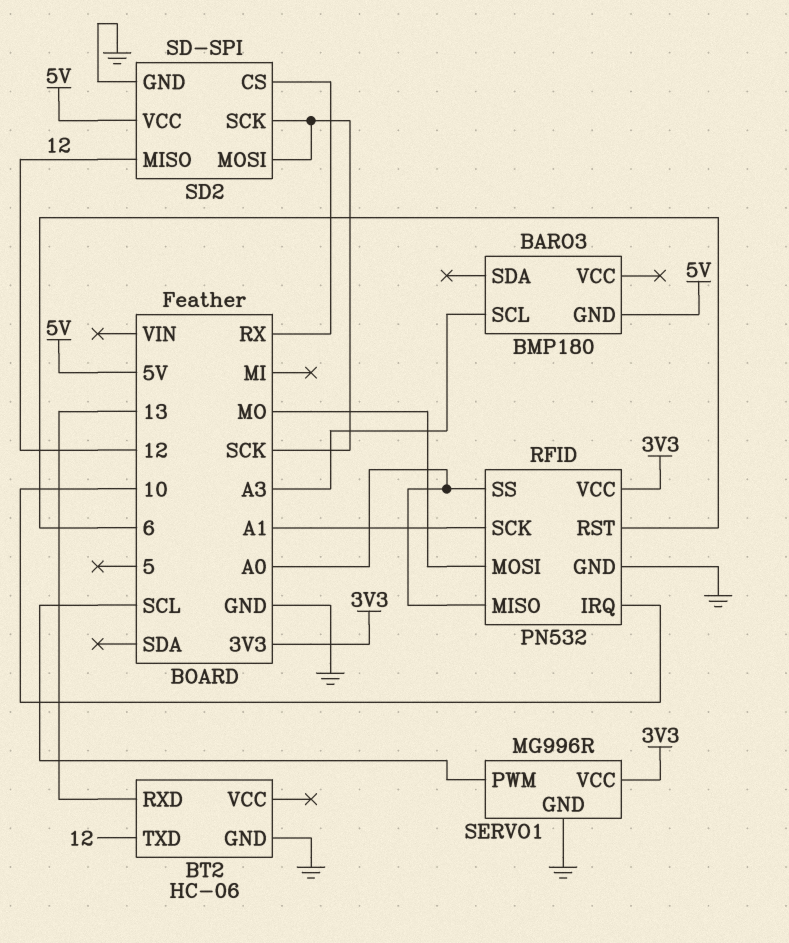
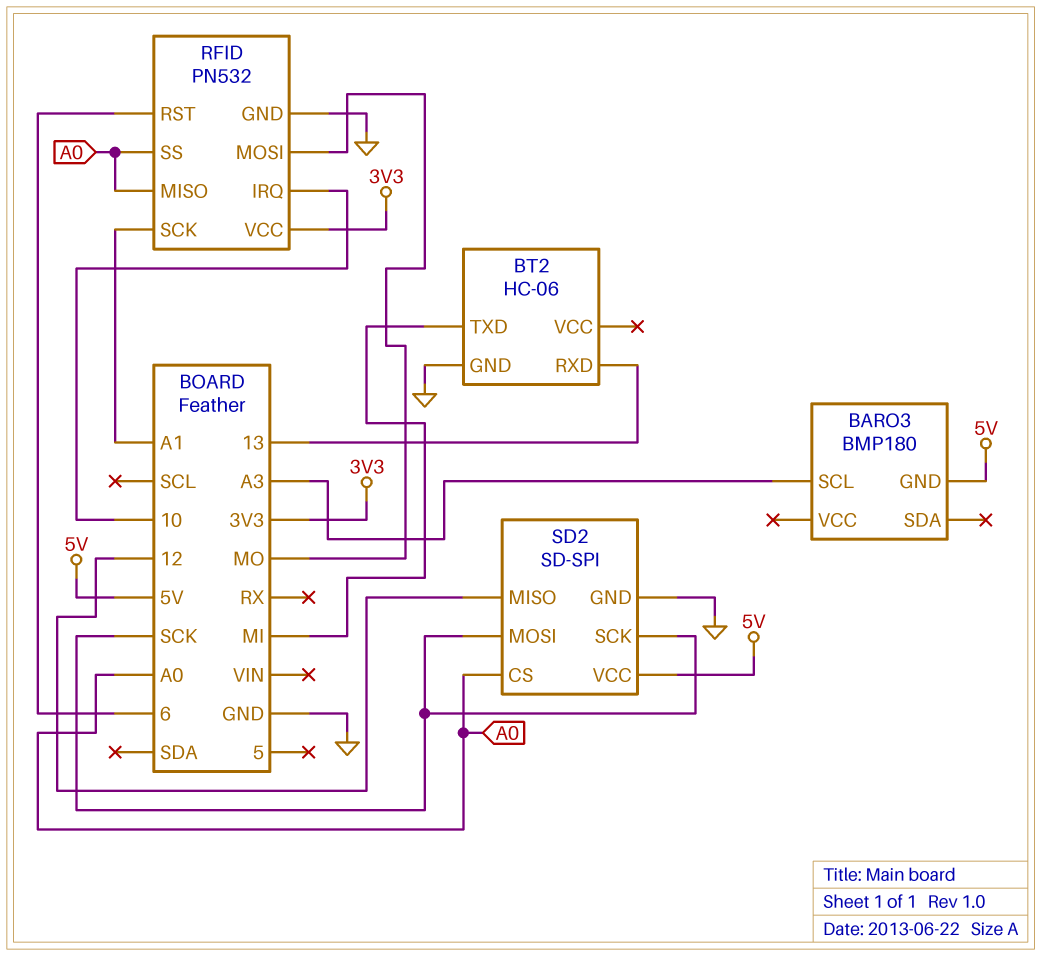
BT2 pin TXD: 12 -> MI
SD2 pin CS: RX -> A0
SERVO1: MG996R -> none
SERVO1 pin GND: GND -> none
SERVO1 pin PWM: SCL -> none
SERVO1 pin VCC: 3V3 -> none

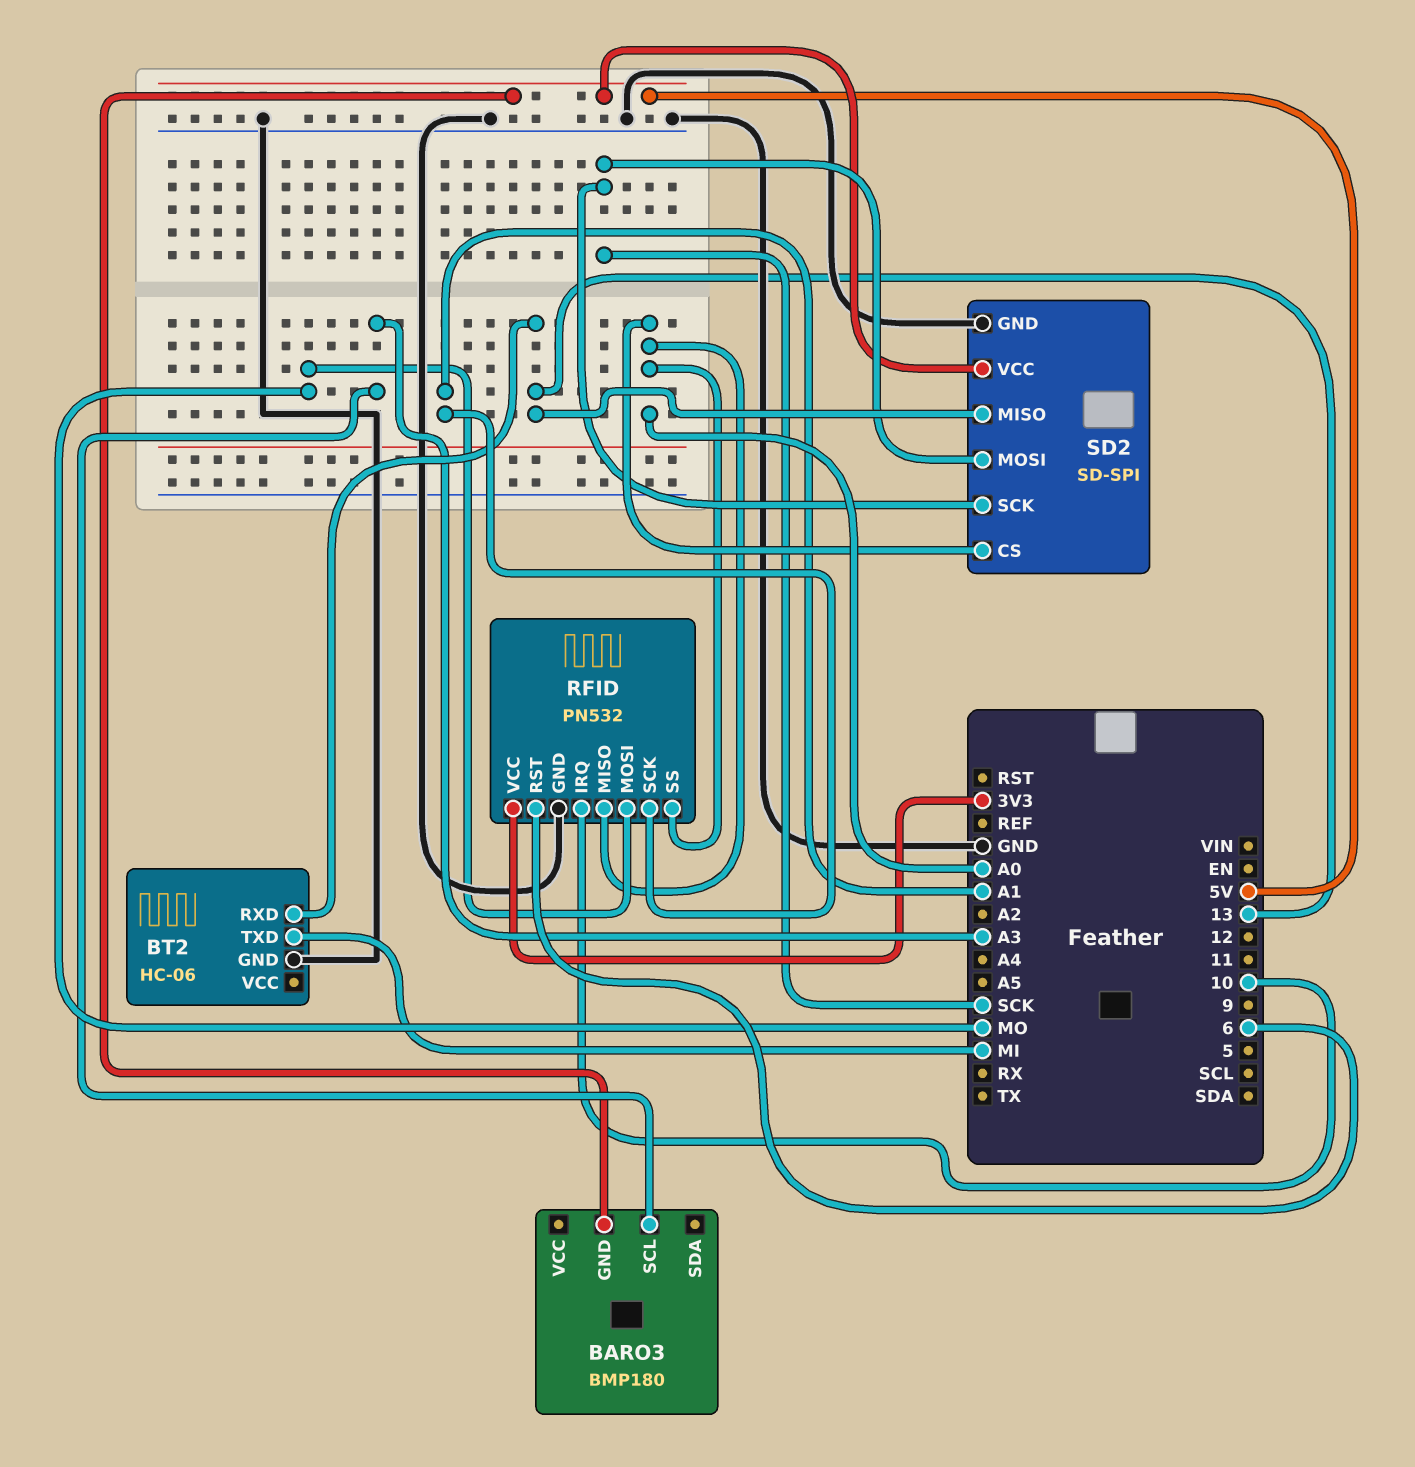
SD2 pin MISO: 12 -> 13

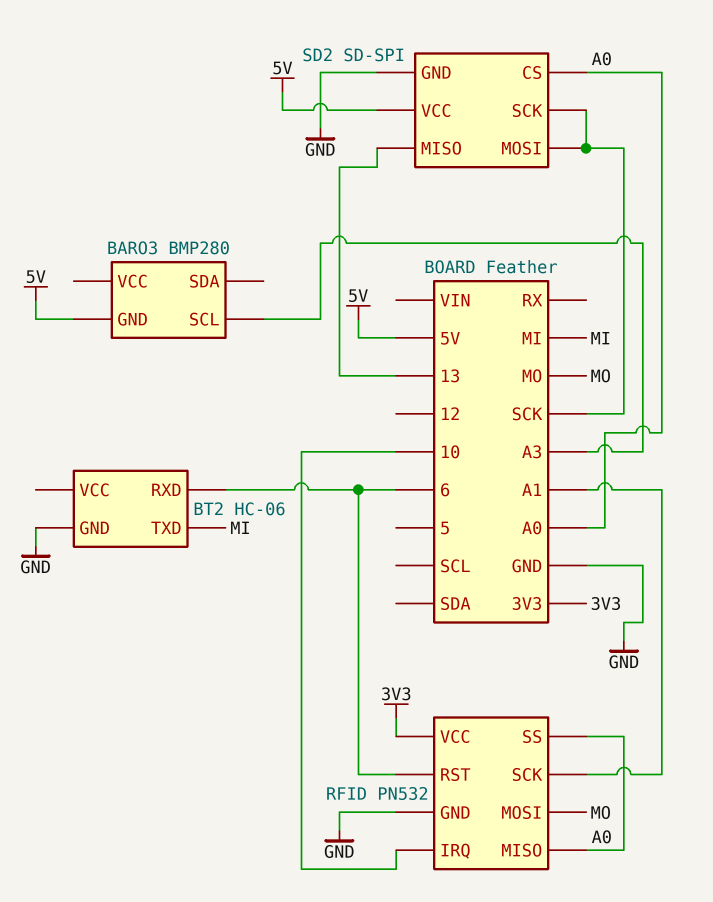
BARO3: BMP180 -> BMP280
BT2 pin RXD: 13 -> 6

